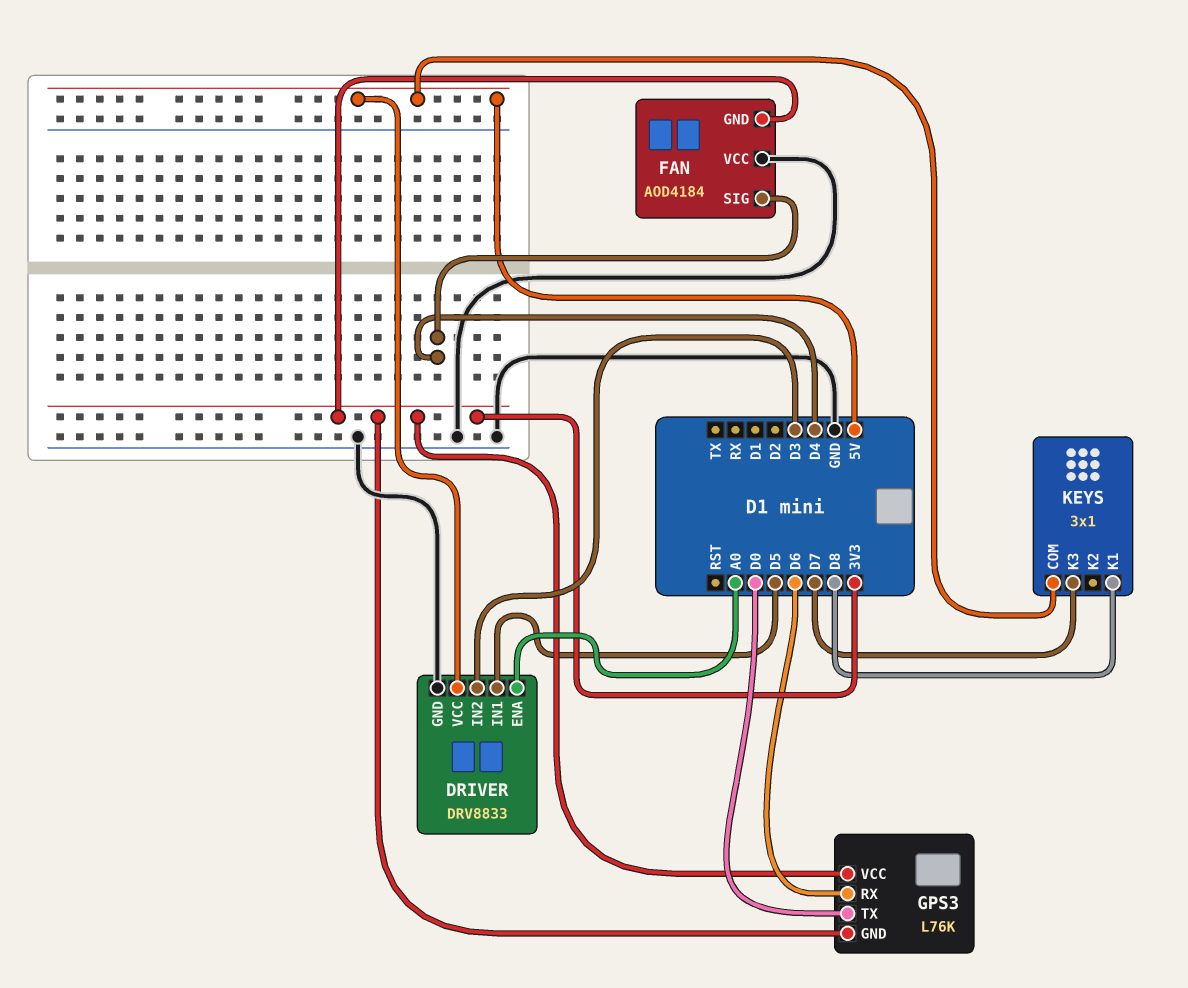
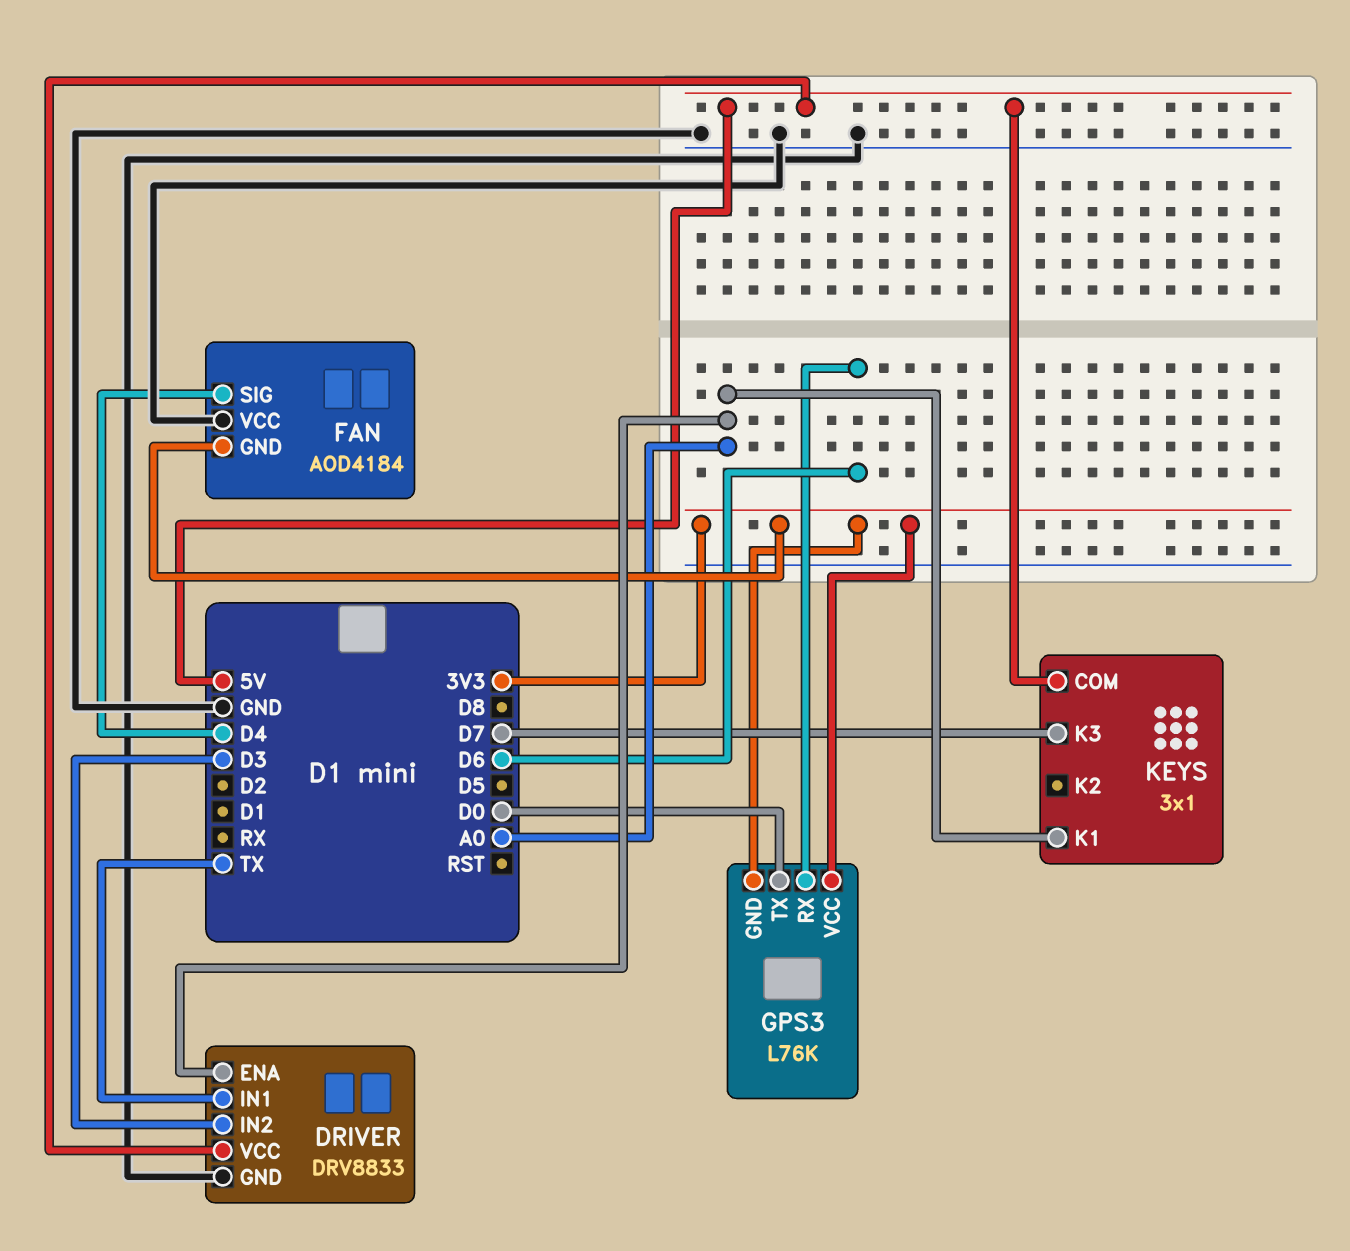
DRIVER pin IN1: D5 -> TX
KEYS pin K1: D8 -> A0

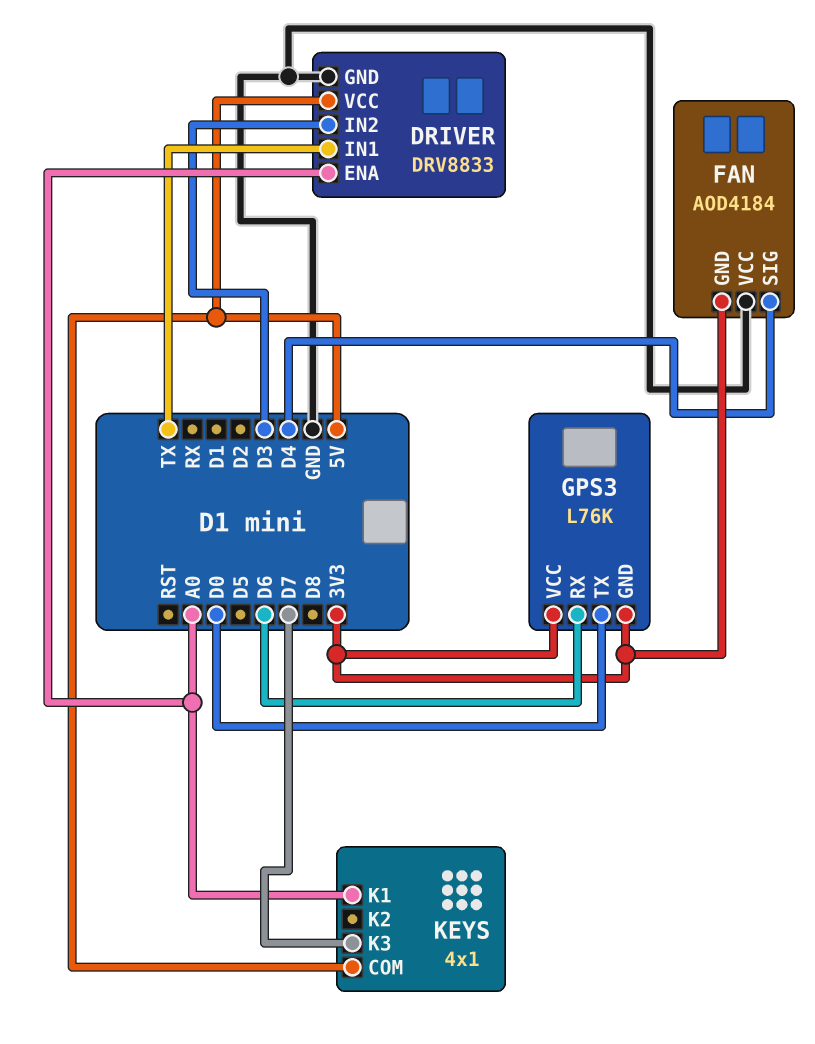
KEYS: 3x1 -> 4x1

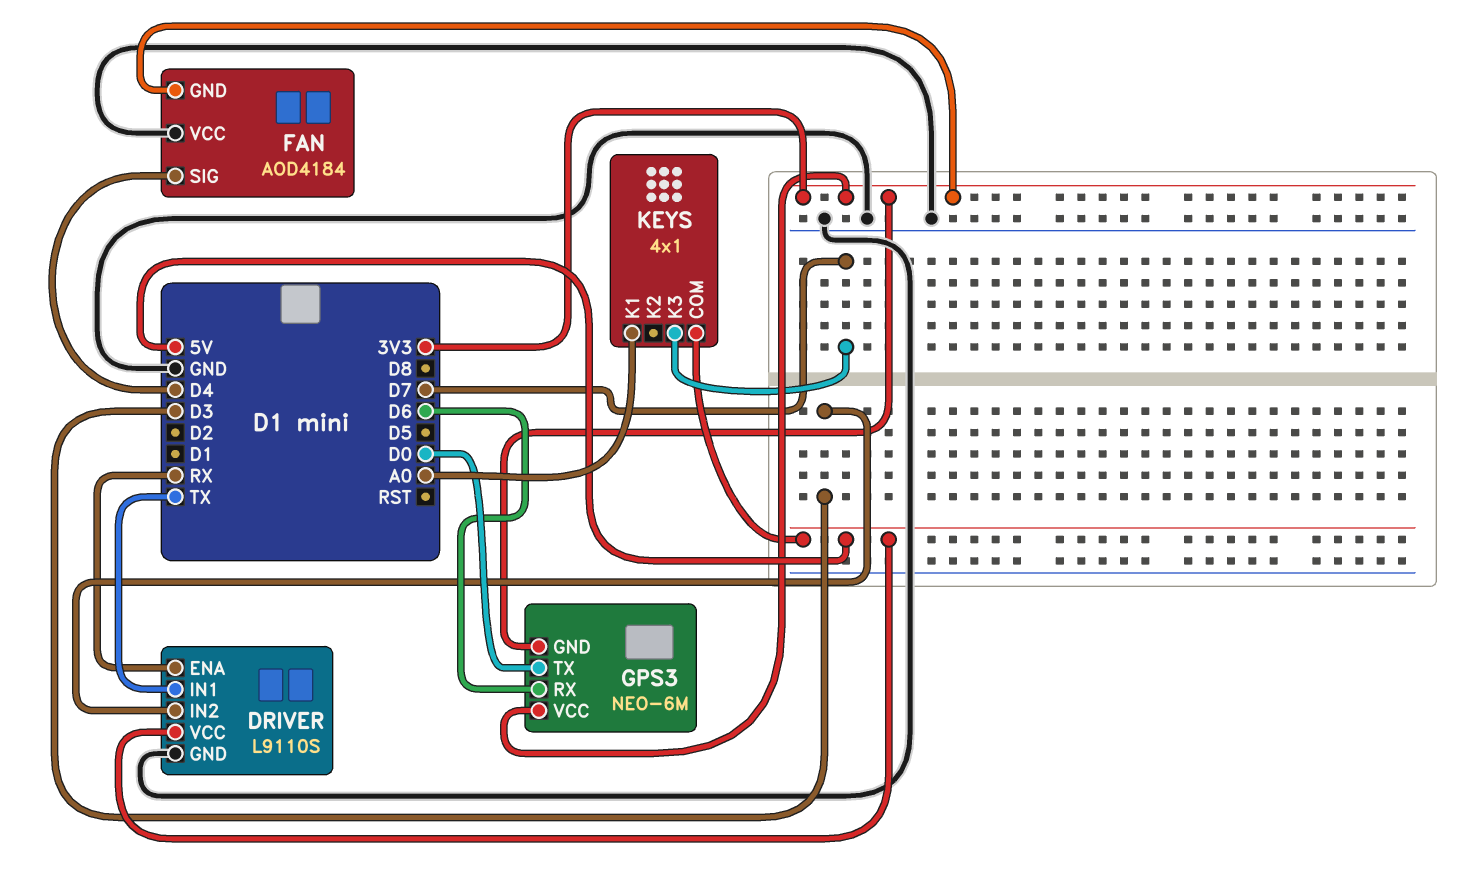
DRIVER: DRV8833 -> L9110S
DRIVER pin ENA: A0 -> RX
GPS3: L76K -> NEO-6M

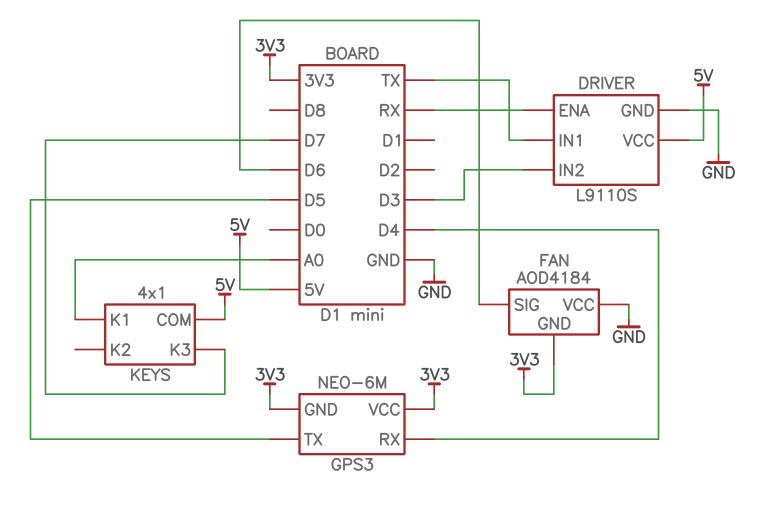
FAN pin SIG: D4 -> D6
GPS3 pin RX: D6 -> D4
GPS3 pin TX: D0 -> D5

